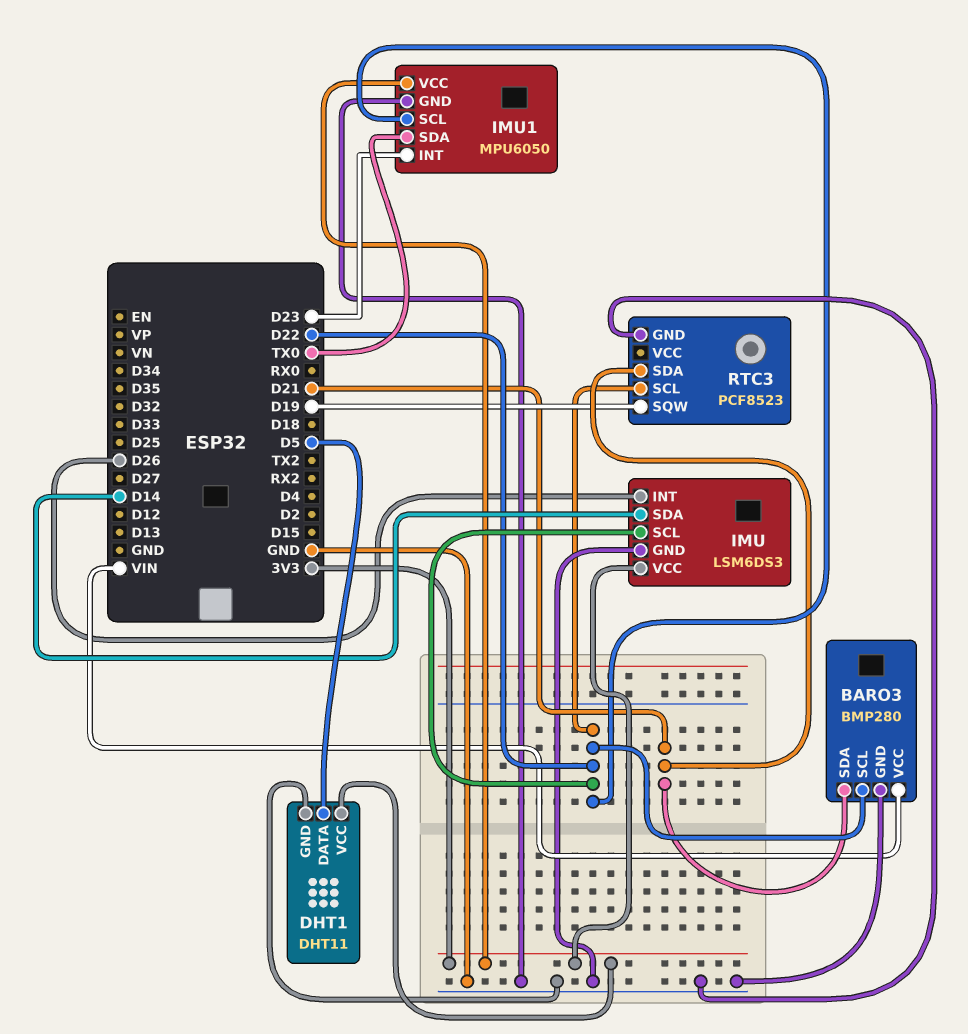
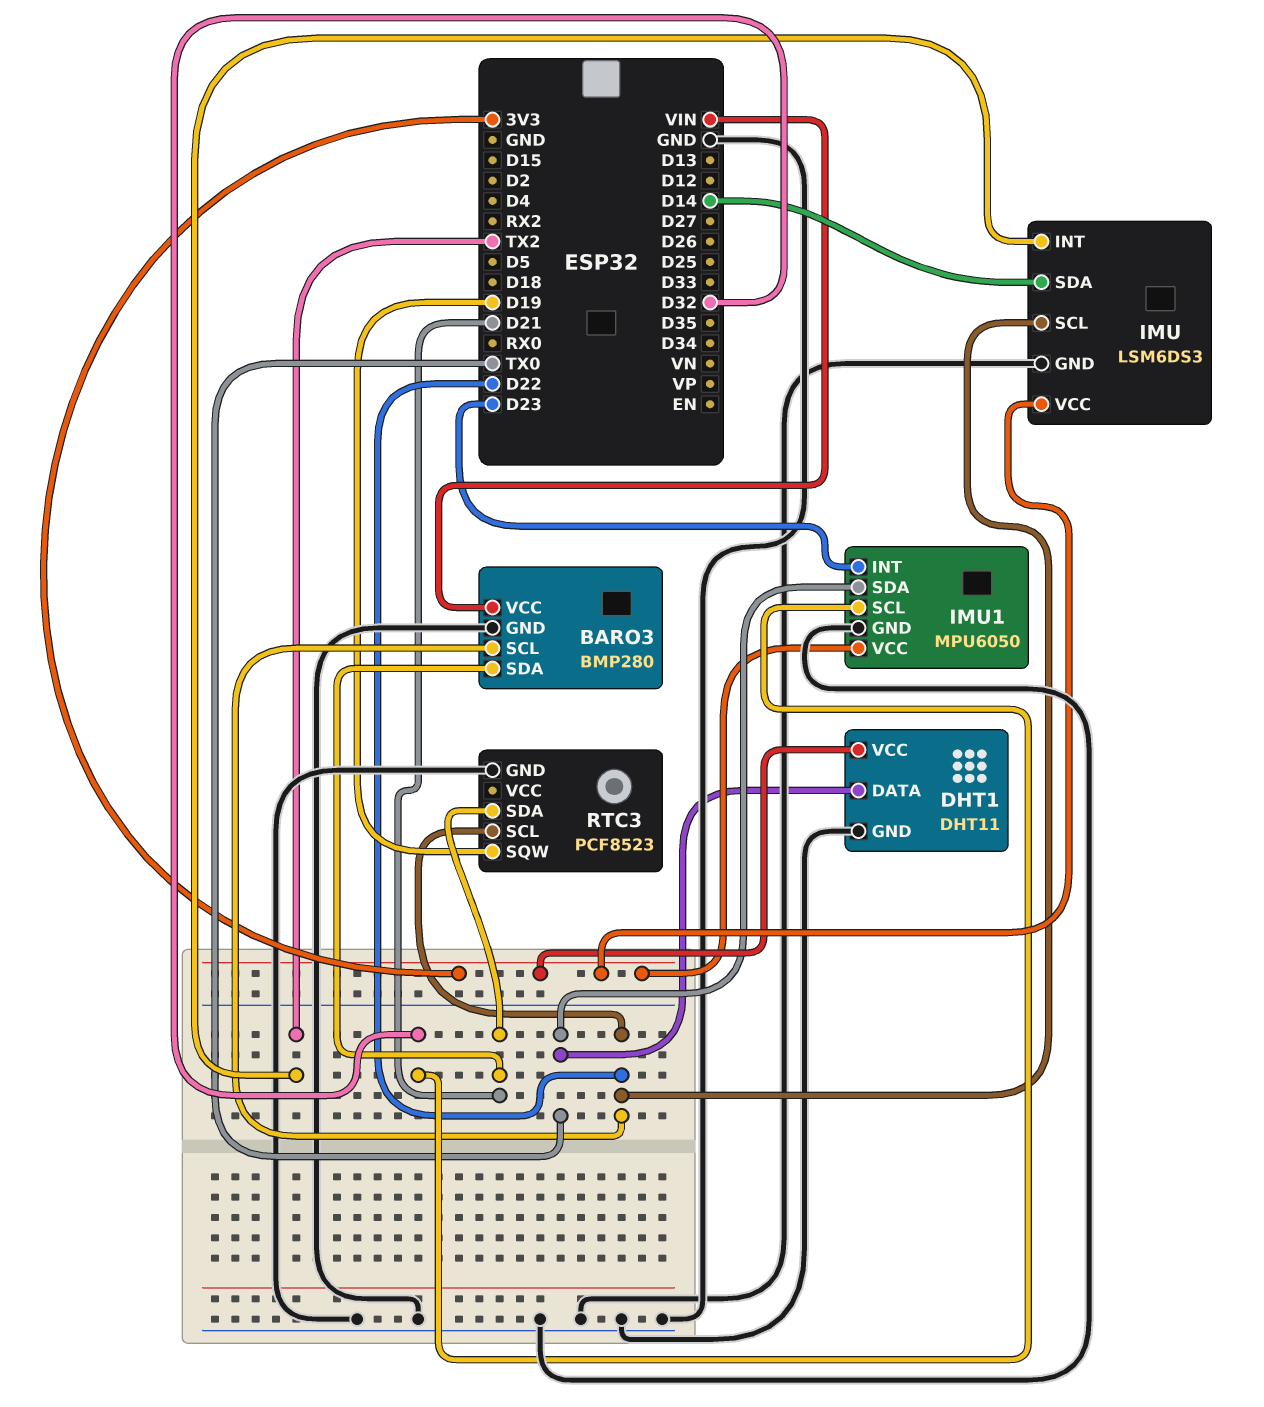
DHT1 pin DATA: D5 -> TX0
IMU pin INT: D26 -> TX2
IMU1 pin SCL: D22 -> D32

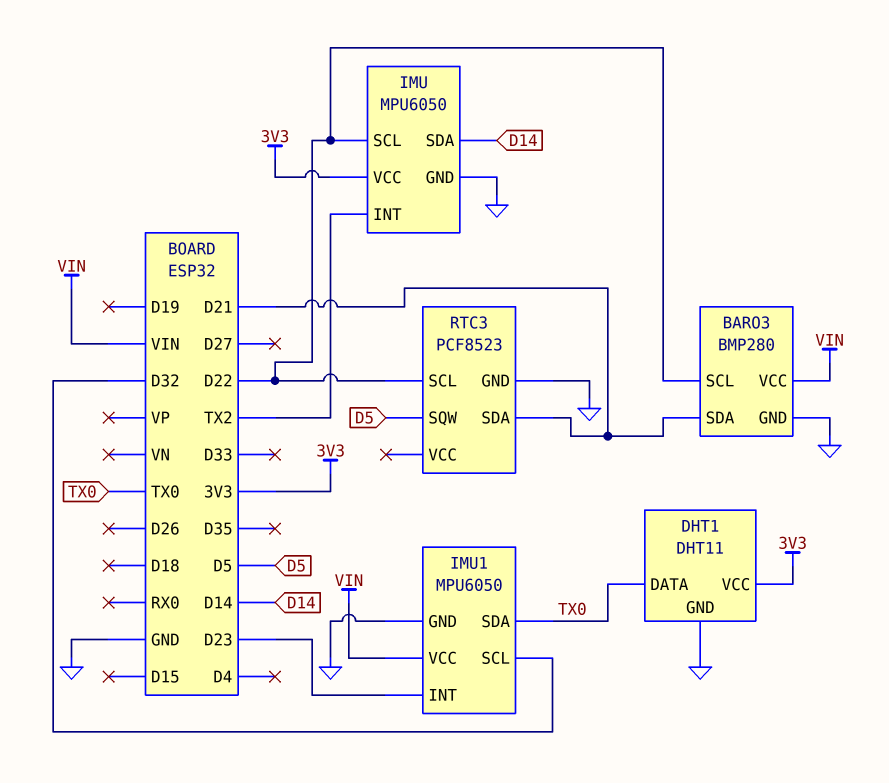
IMU: LSM6DS3 -> MPU6050
IMU1 pin VCC: 3V3 -> VIN
RTC3 pin SQW: D19 -> D5

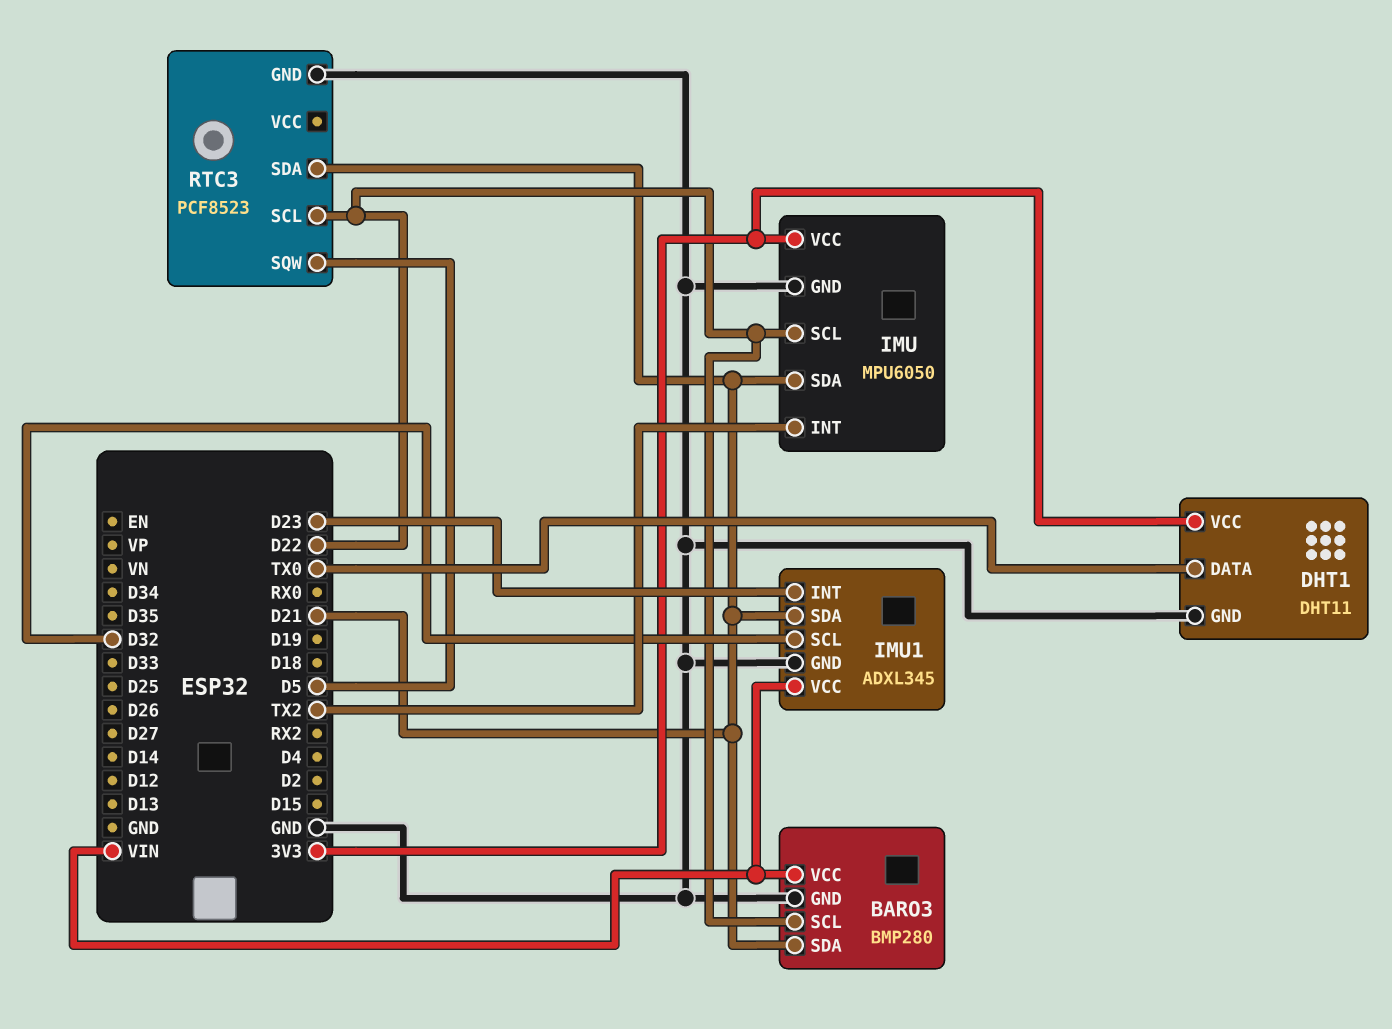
IMU pin SDA: D14 -> D21
IMU1: MPU6050 -> ADXL345
IMU1 pin SDA: TX0 -> D21

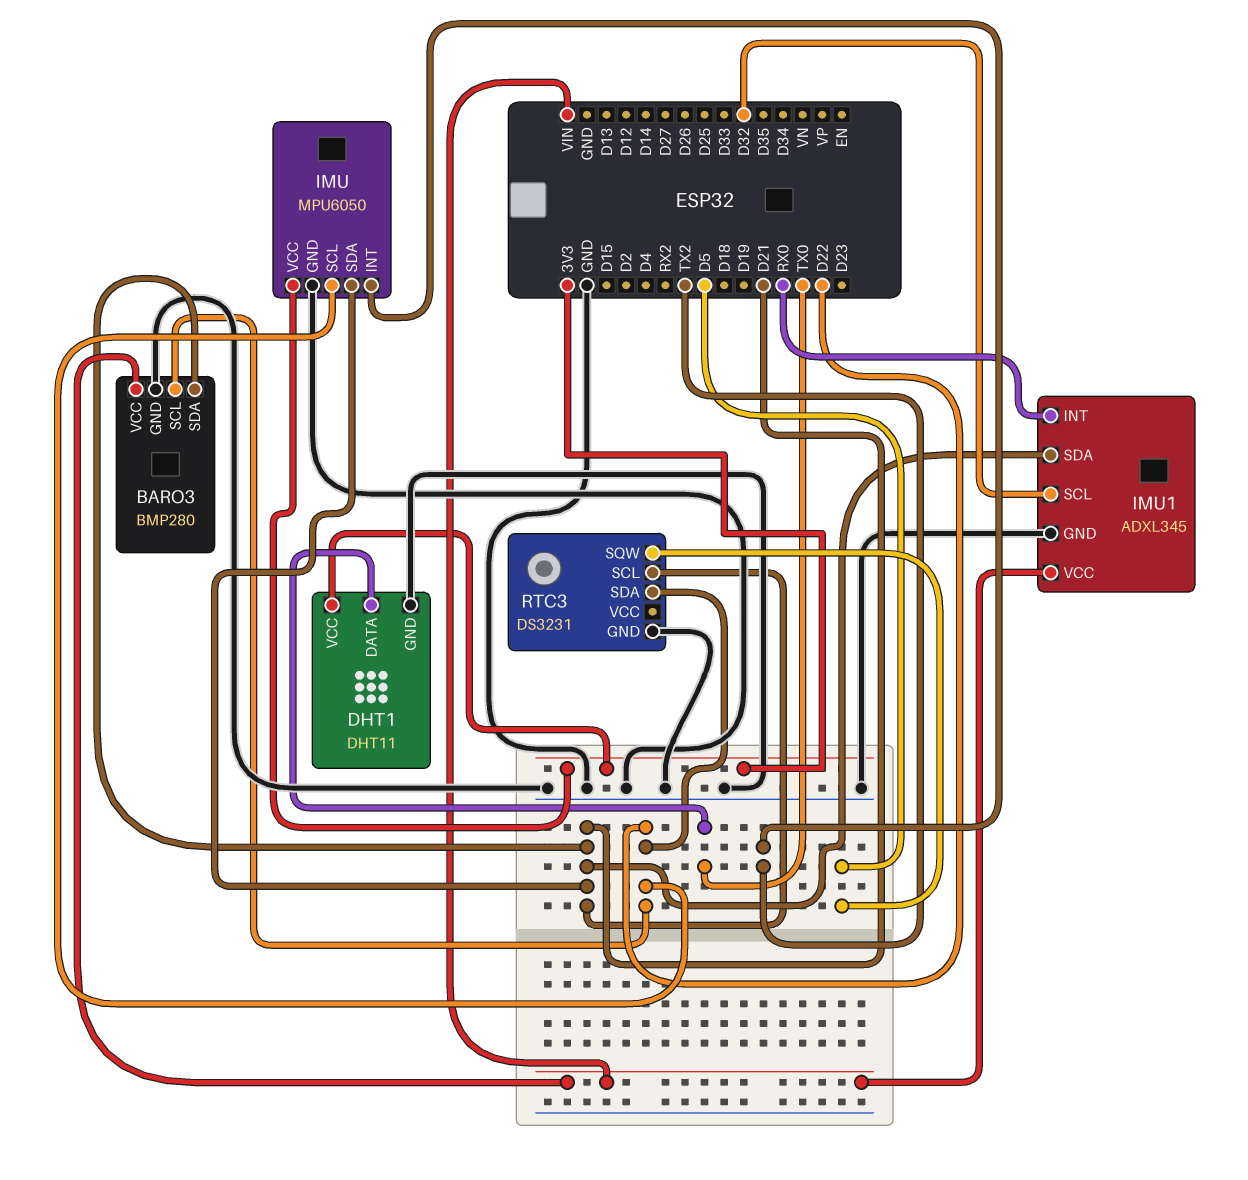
IMU1 pin INT: D23 -> RX0
RTC3: PCF8523 -> DS3231
RTC3 pin SCL: D22 -> D21
RTC3 pin SDA: D21 -> D22

